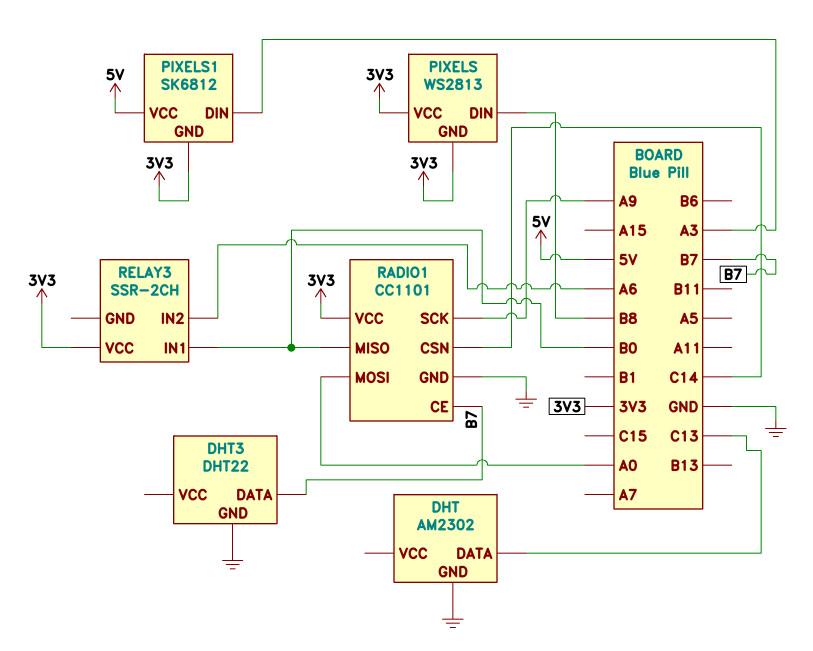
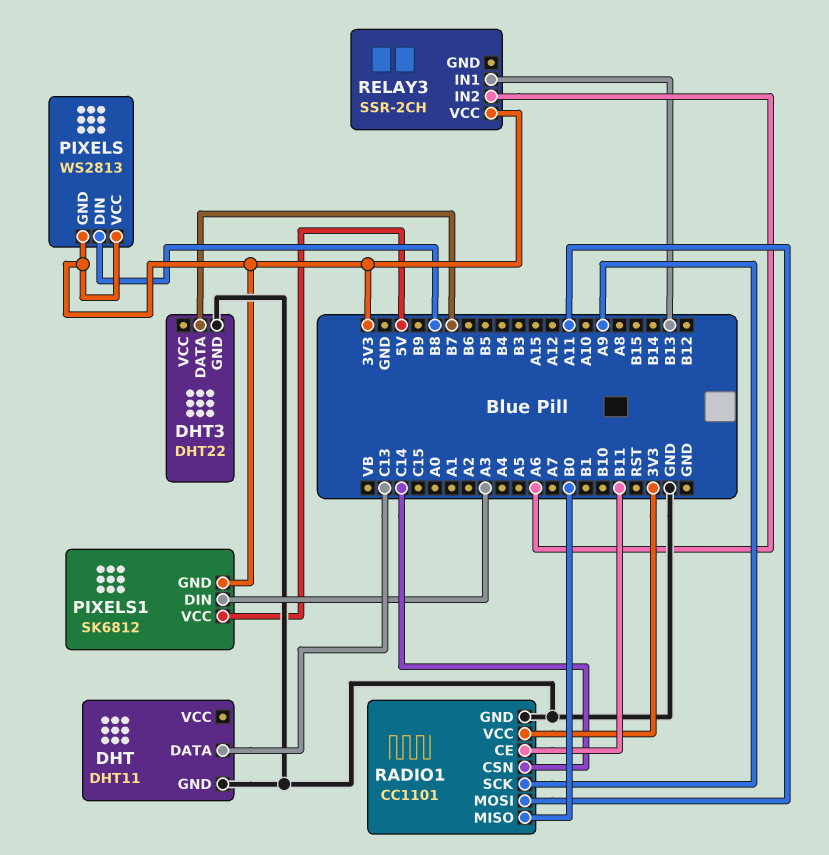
DHT: AM2302 -> DHT11
RADIO1 pin CE: B7 -> B11
RADIO1 pin MOSI: A0 -> A11
RELAY3 pin IN1: B0 -> B13

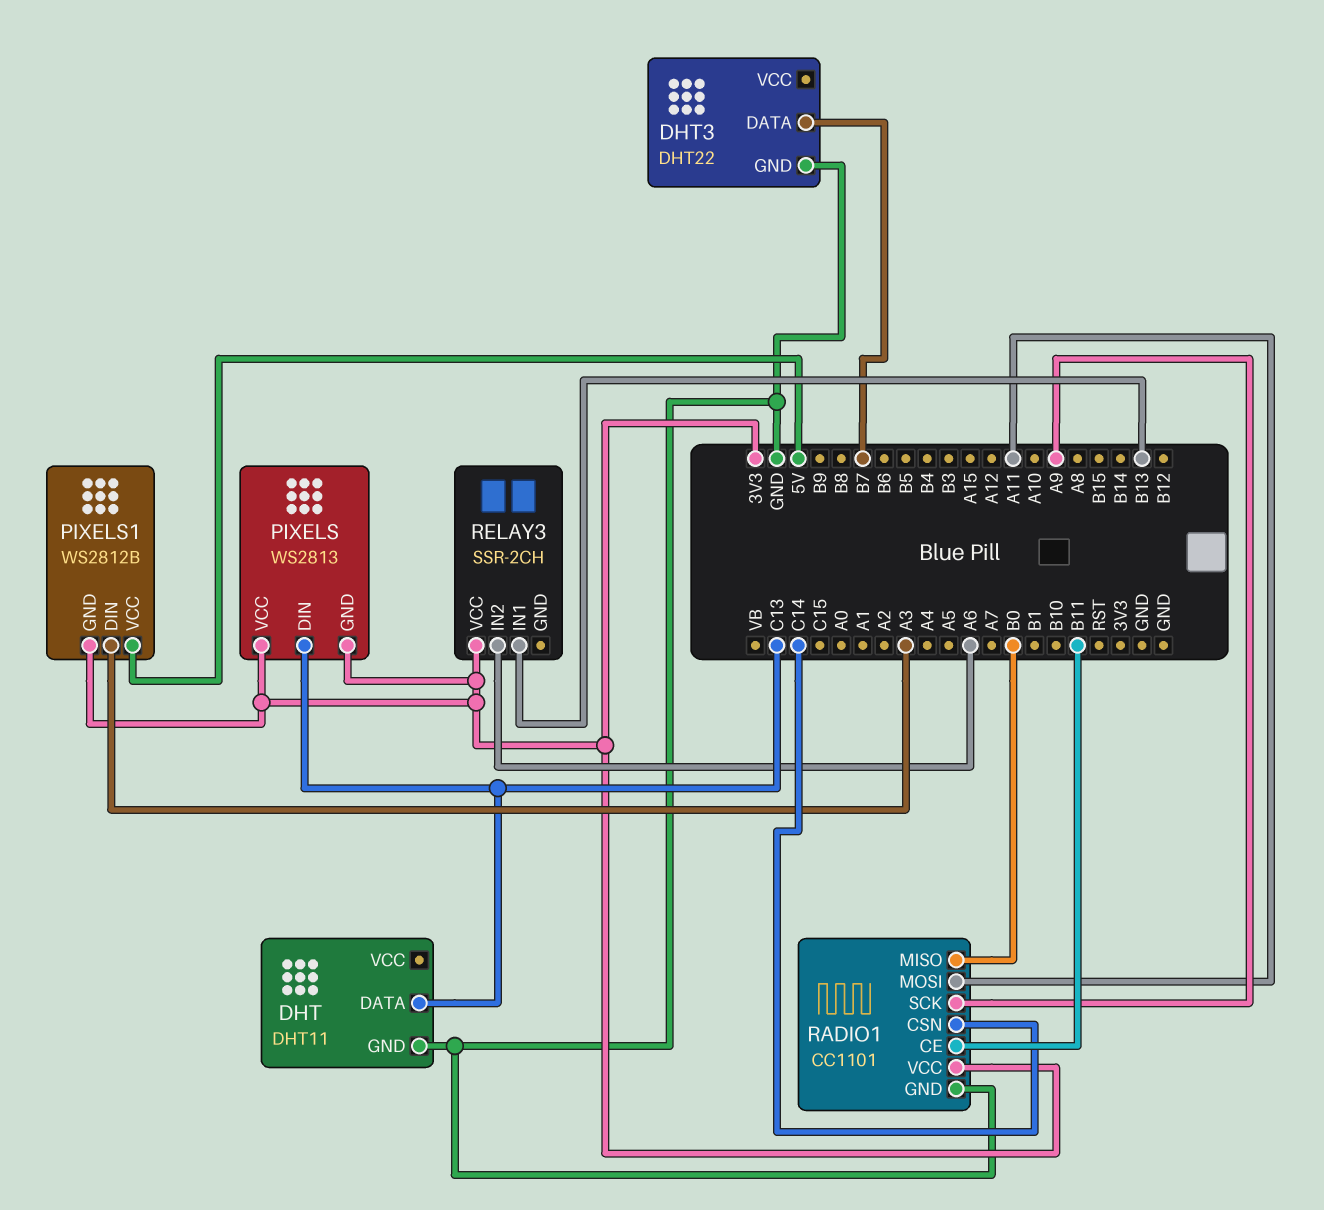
PIXELS pin DIN: B8 -> C13
PIXELS1: SK6812 -> WS2812B

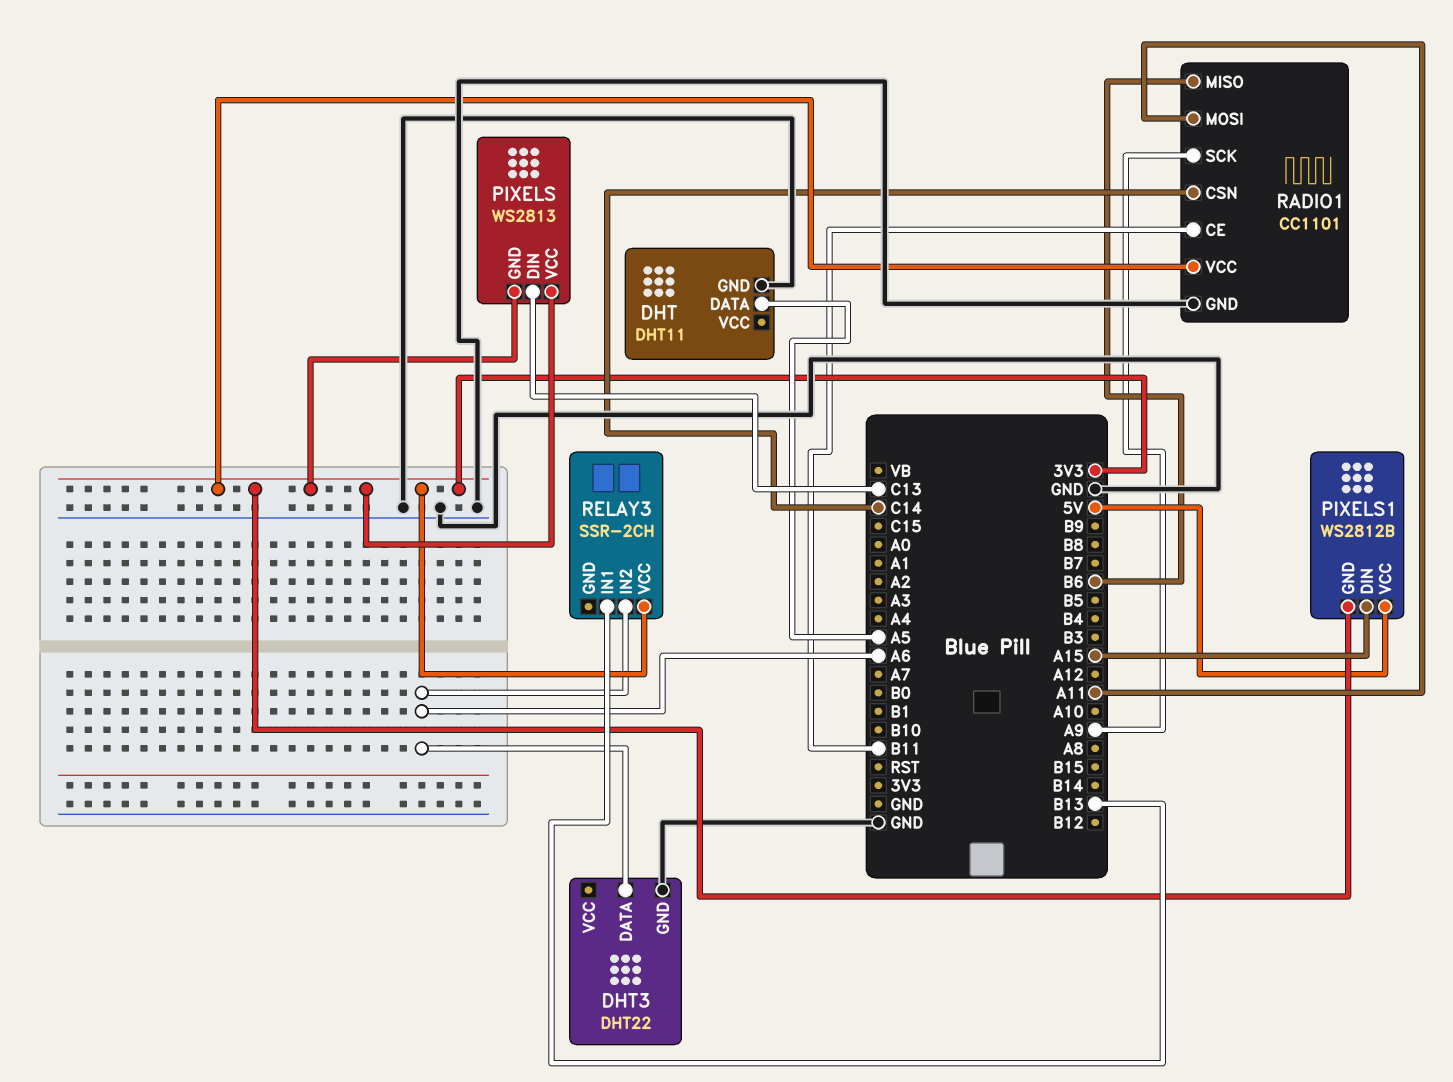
DHT pin DATA: C13 -> A5
DHT3 pin DATA: B7 -> A6
PIXELS1 pin DIN: A3 -> A15
RADIO1 pin MISO: B0 -> B6

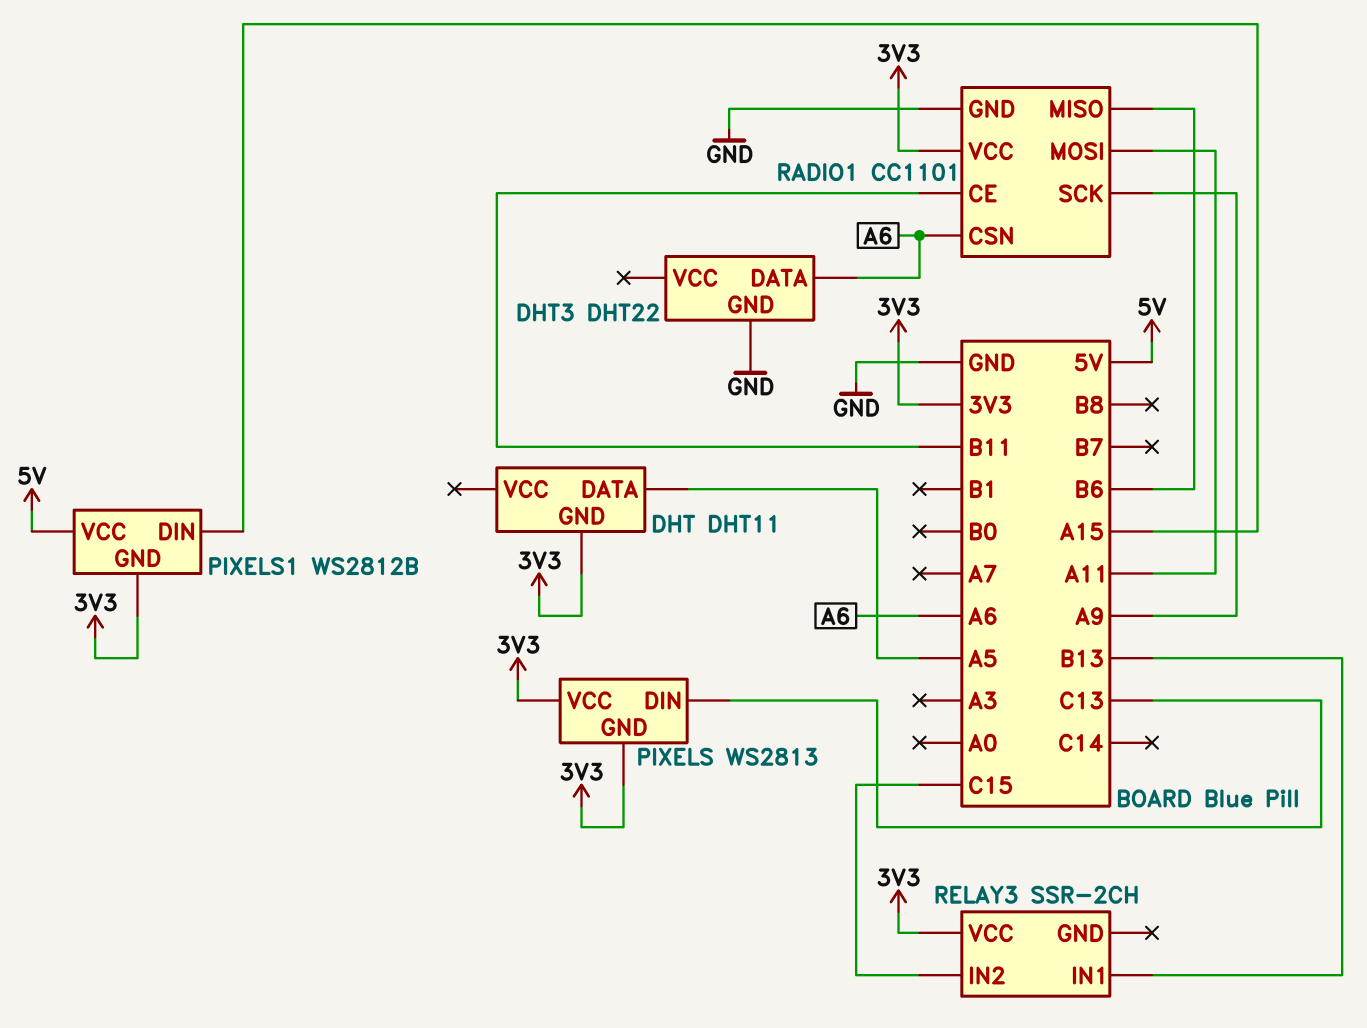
DHT pin GND: GND -> 3V3
RADIO1 pin CSN: C14 -> A6
RELAY3 pin IN2: A6 -> C15

